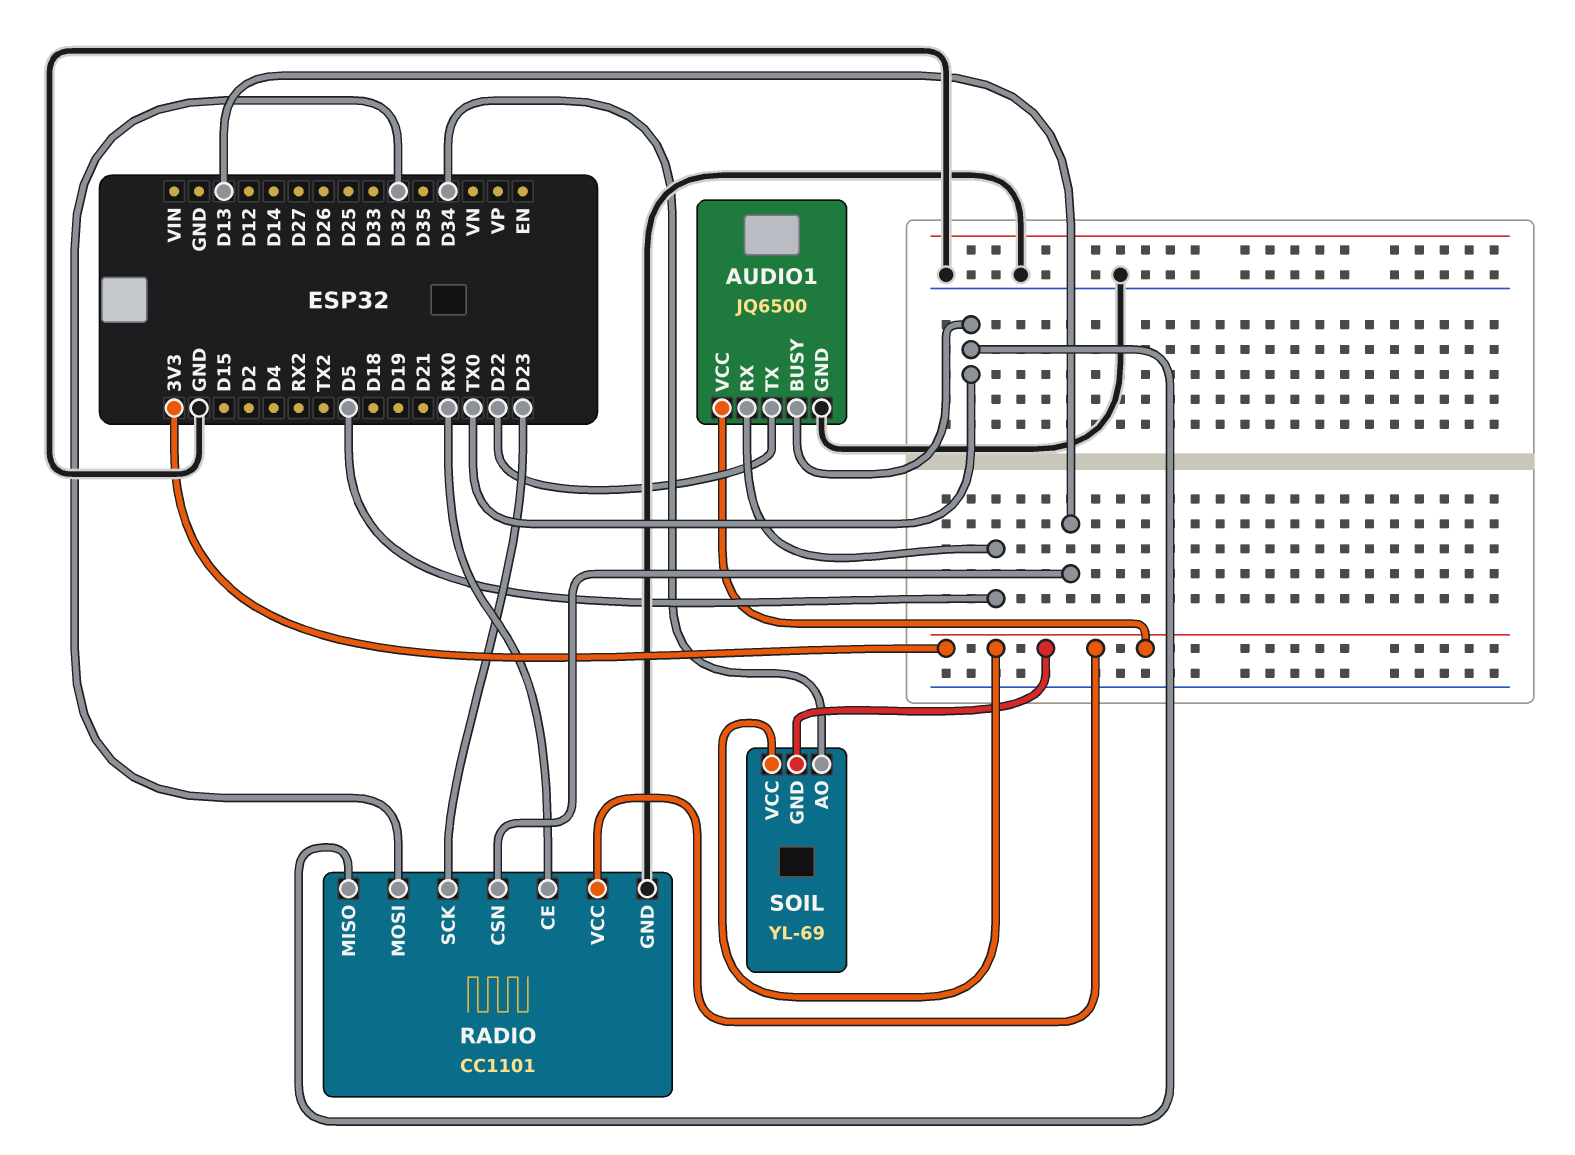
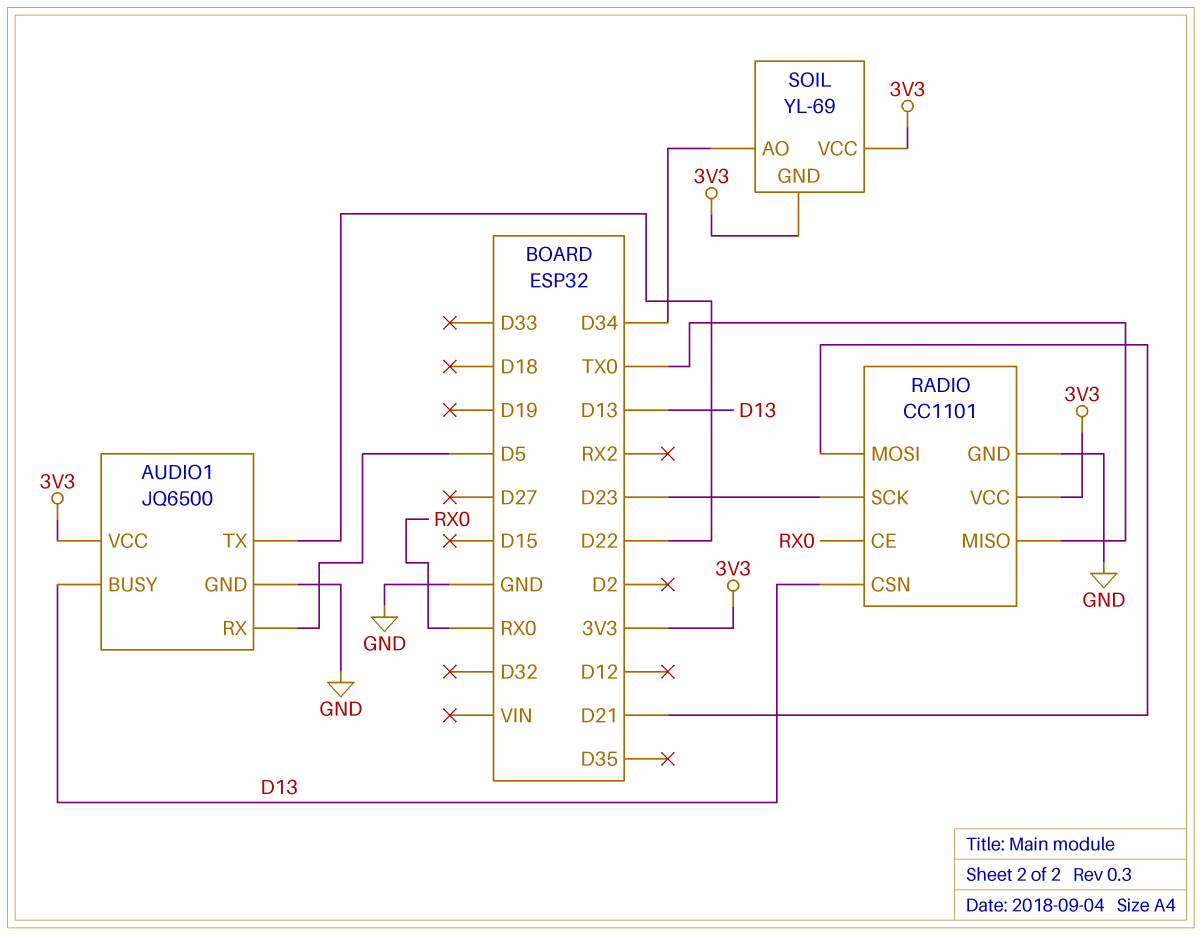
AUDIO1 pin BUSY: TX0 -> D13
RADIO pin MOSI: D32 -> D21

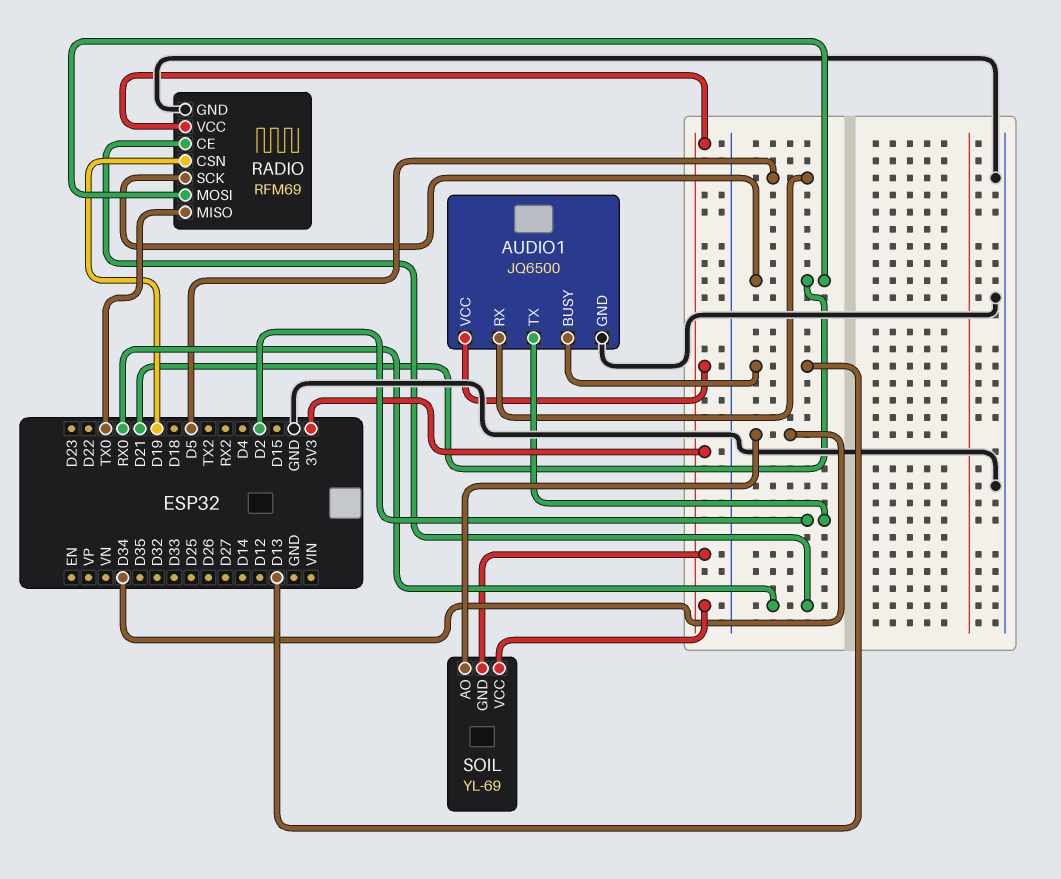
AUDIO1 pin TX: D22 -> D2
RADIO: CC1101 -> RFM69
RADIO pin CSN: D13 -> D19
RADIO pin SCK: D23 -> D21

